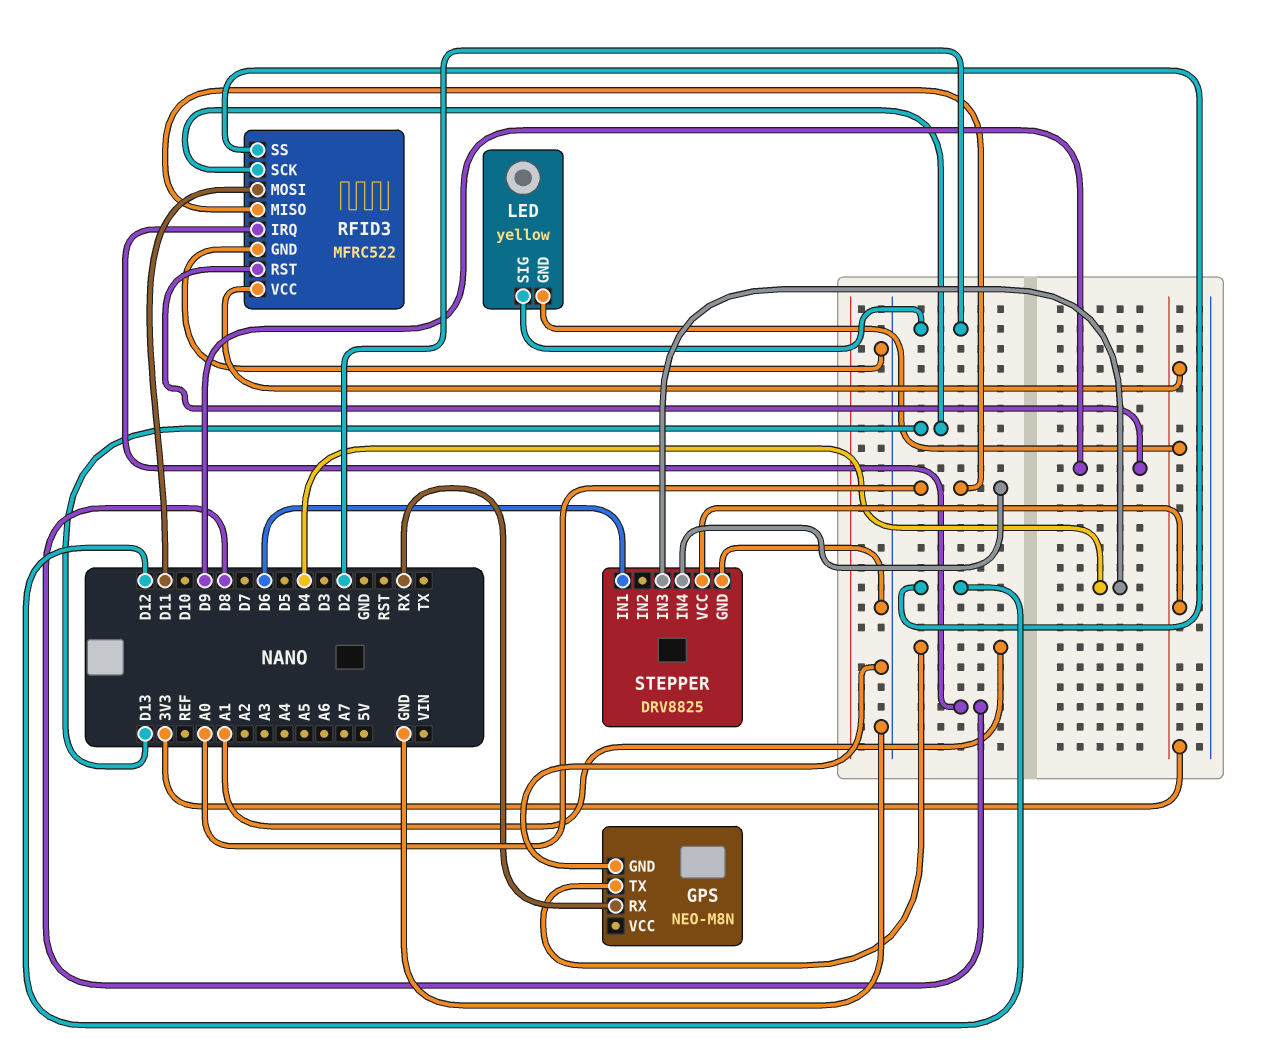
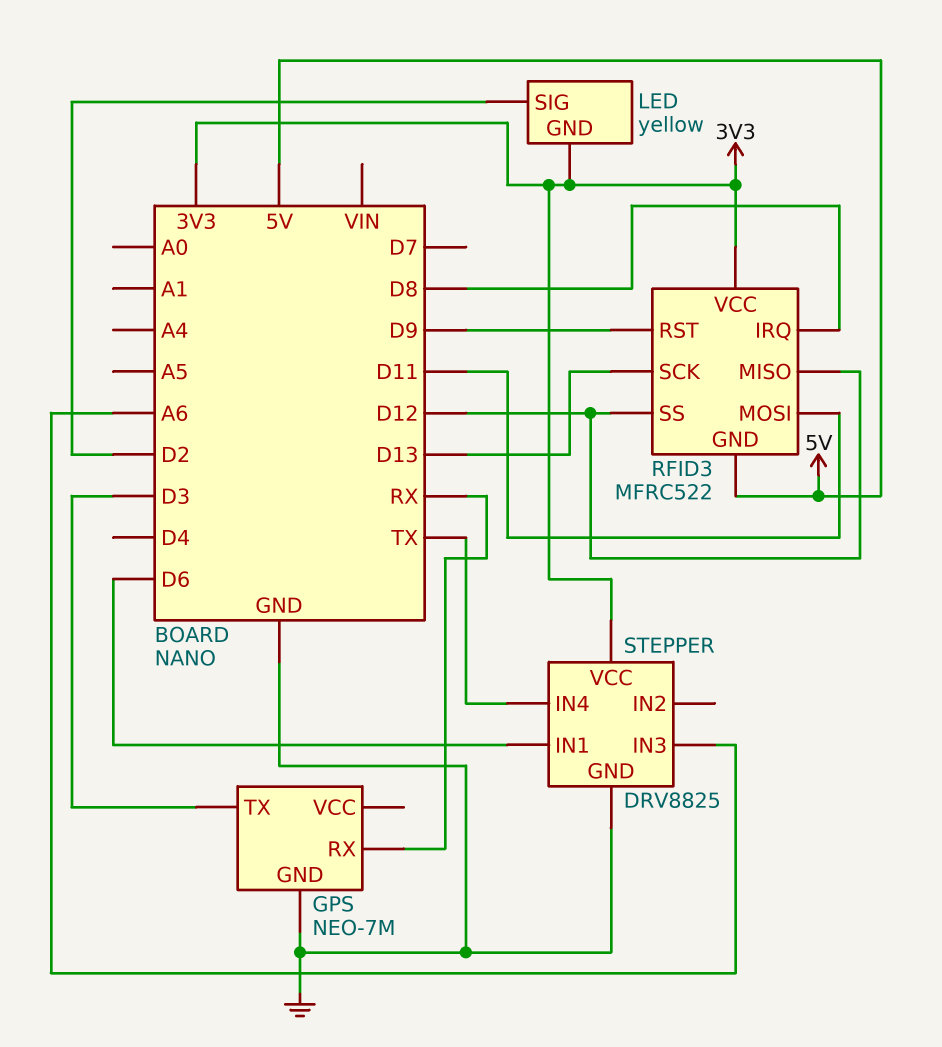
GPS: NEO-M8N -> NEO-7M
GPS pin TX: A1 -> D3
RFID3 pin GND: GND -> 5V
RFID3 pin MISO: A0 -> D12
STEPPER pin IN3: D4 -> A6
STEPPER pin IN4: A0 -> TX

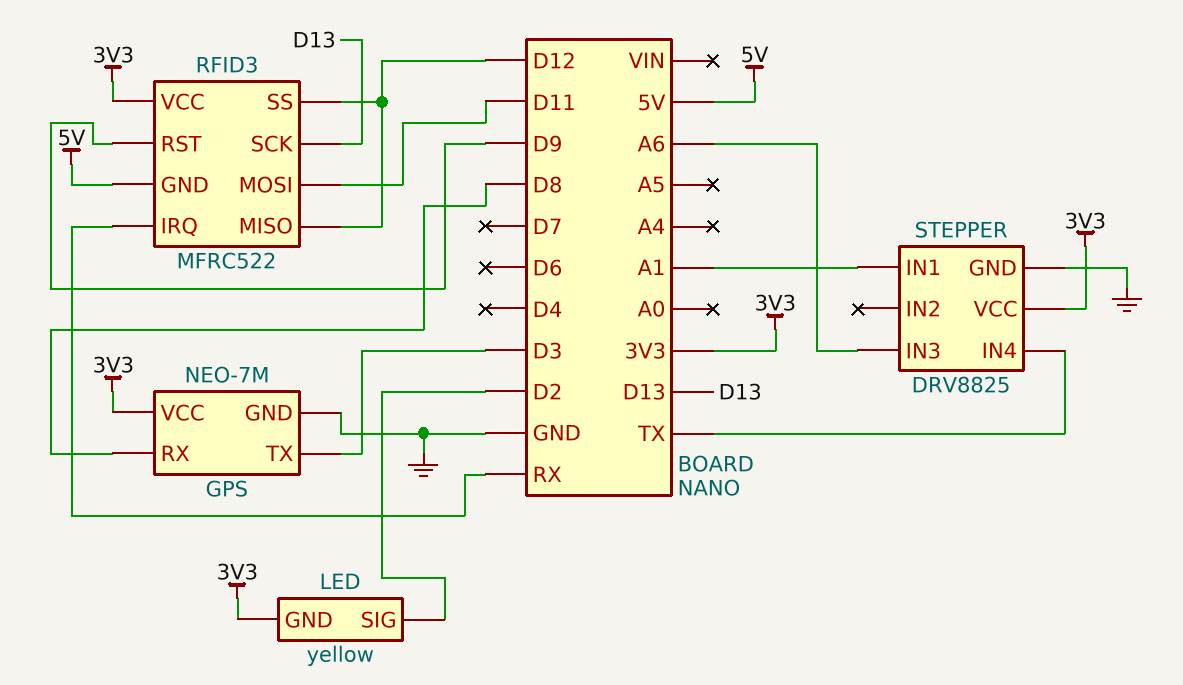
GPS pin RX: RX -> D8
GPS pin VCC: none -> 3V3
RFID3 pin IRQ: D8 -> RX
STEPPER pin IN1: D6 -> A1

